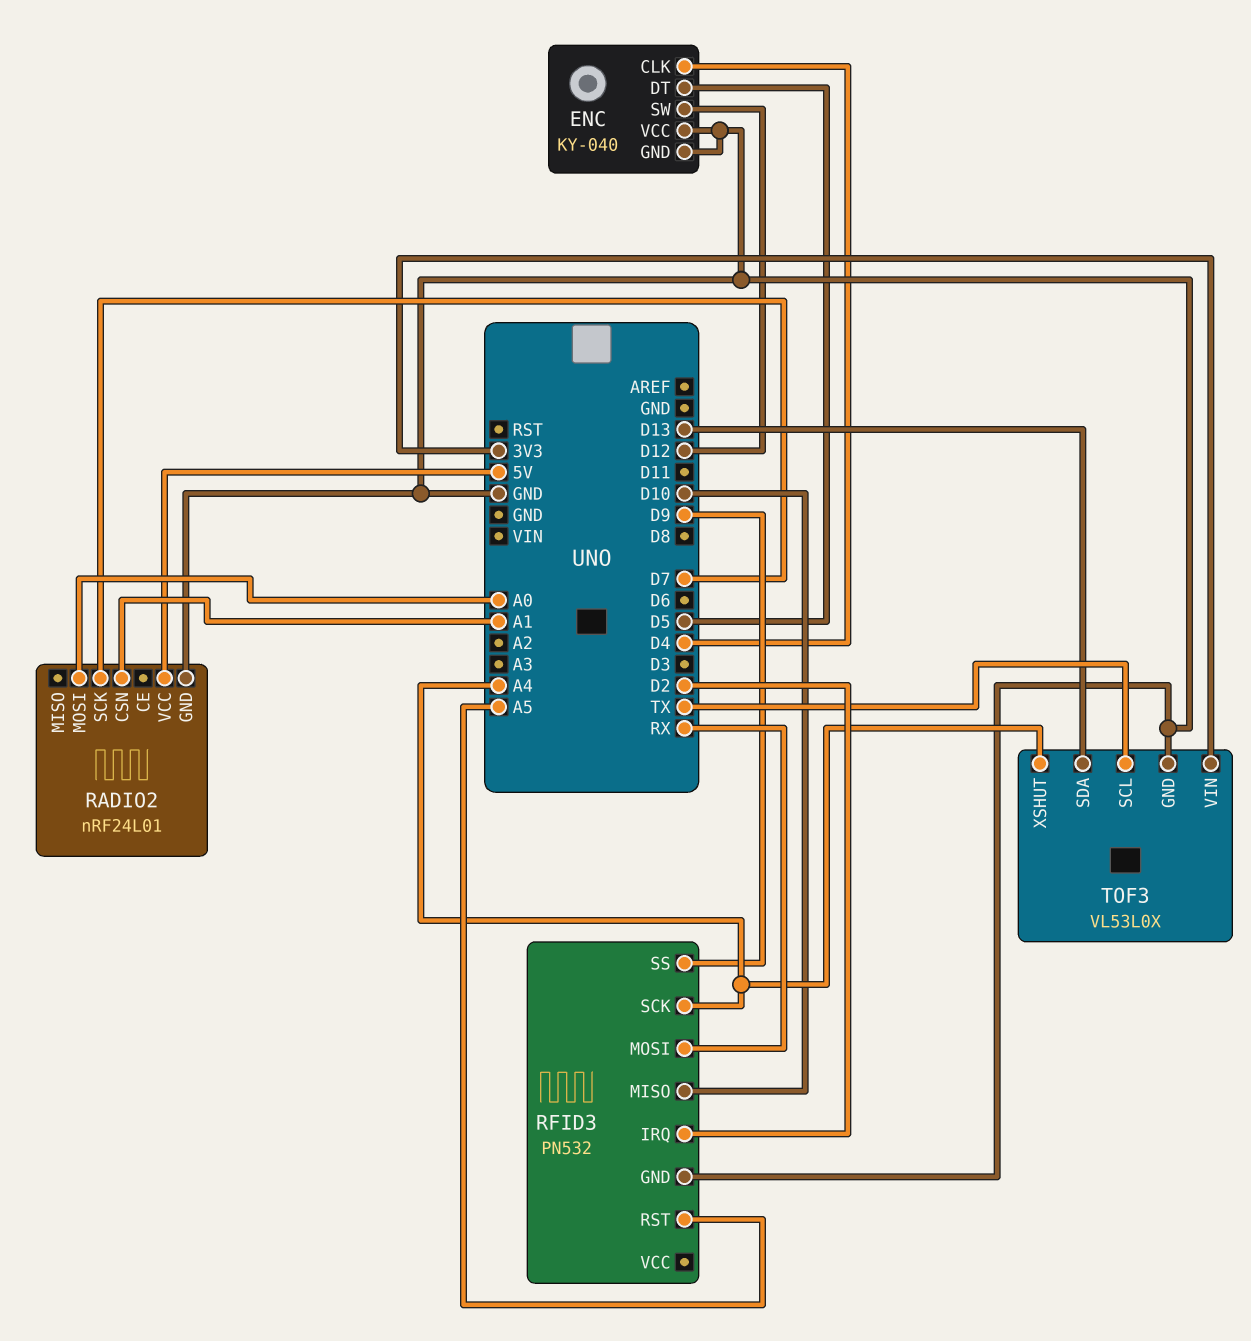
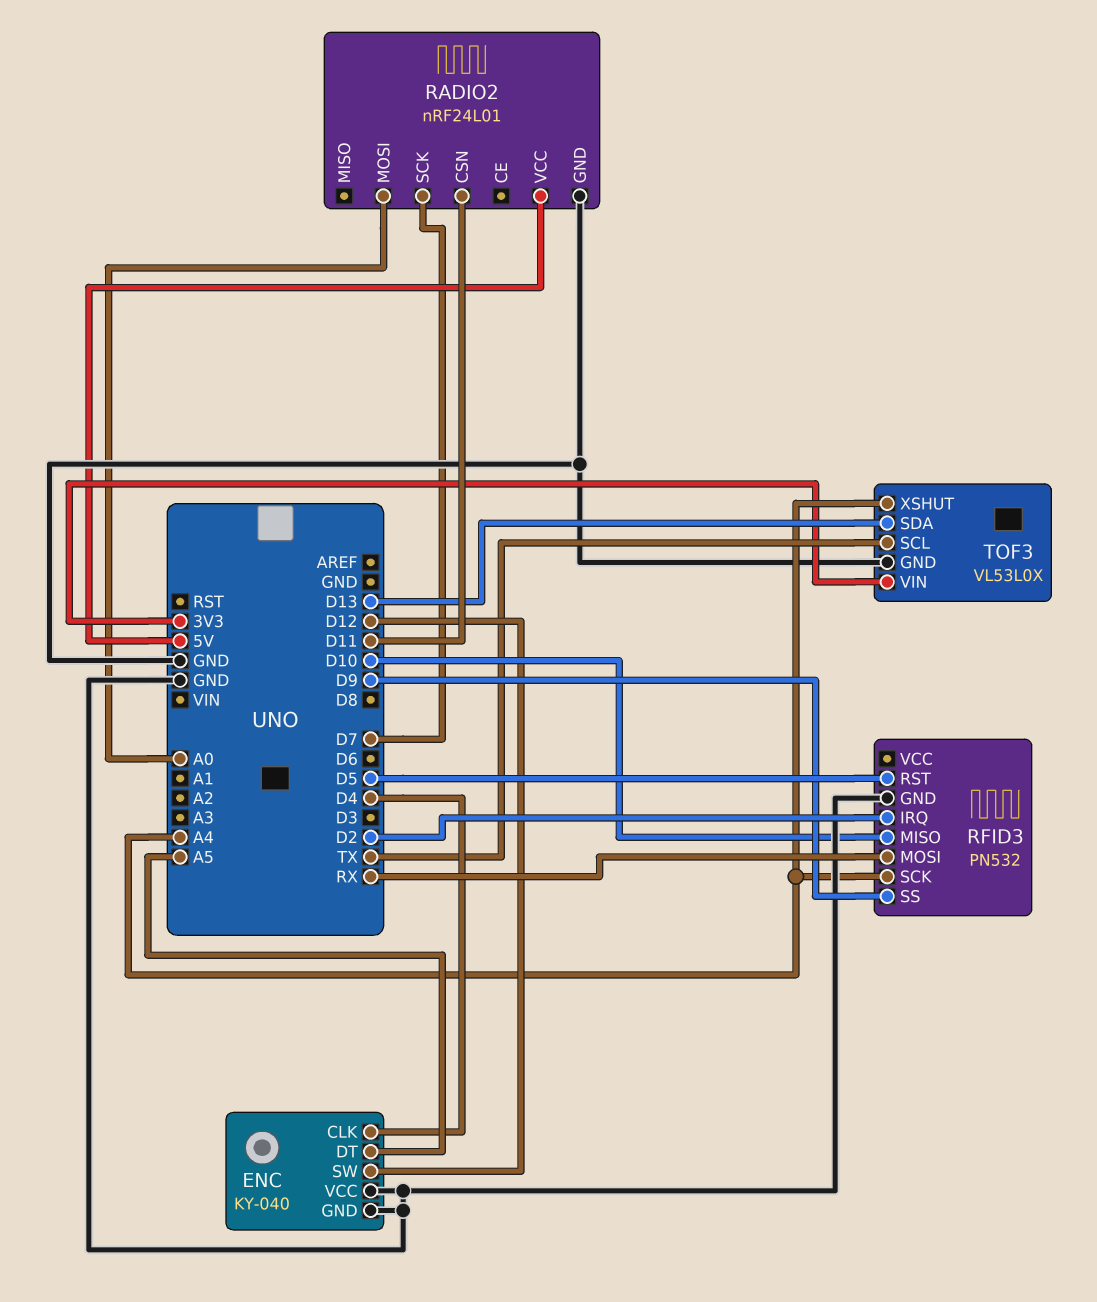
ENC pin DT: D5 -> A5
RADIO2 pin CSN: A1 -> D11
RFID3 pin RST: A5 -> D5

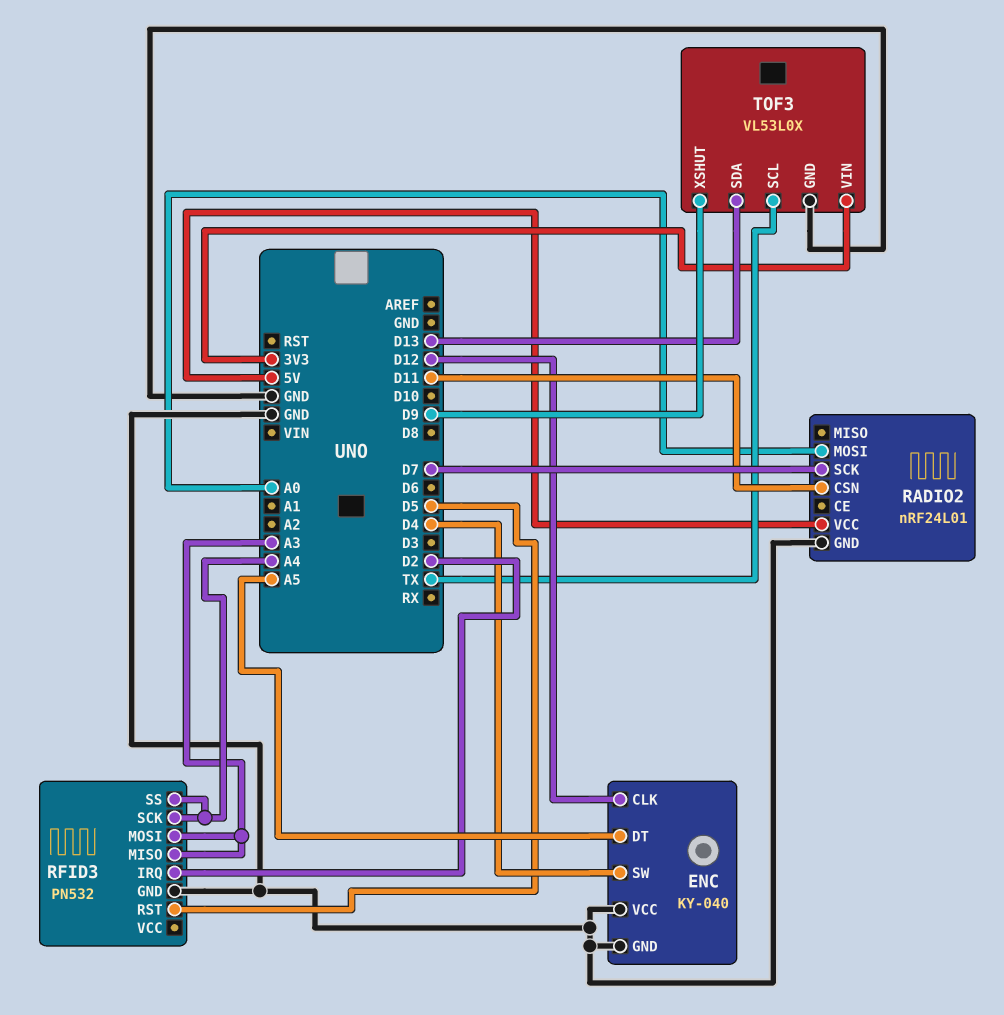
ENC pin CLK: D4 -> D12
ENC pin SW: D12 -> D4
RFID3 pin MISO: D10 -> A3
RFID3 pin MOSI: RX -> A3
RFID3 pin SS: D9 -> A4
TOF3 pin XSHUT: A4 -> D9

